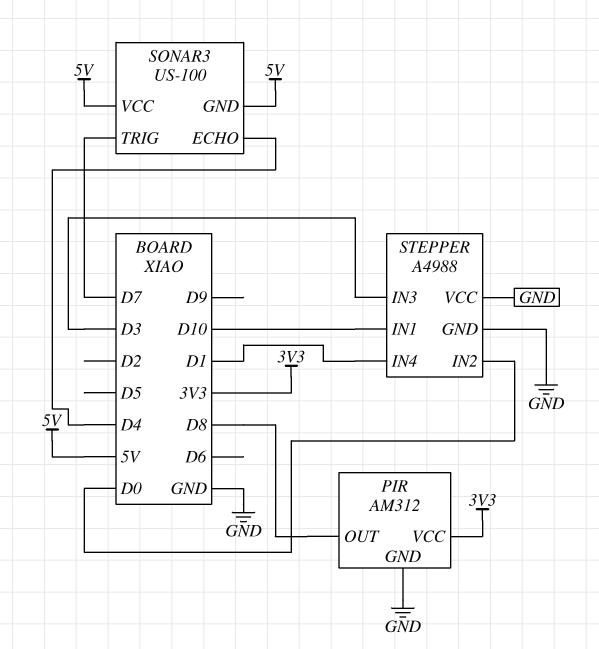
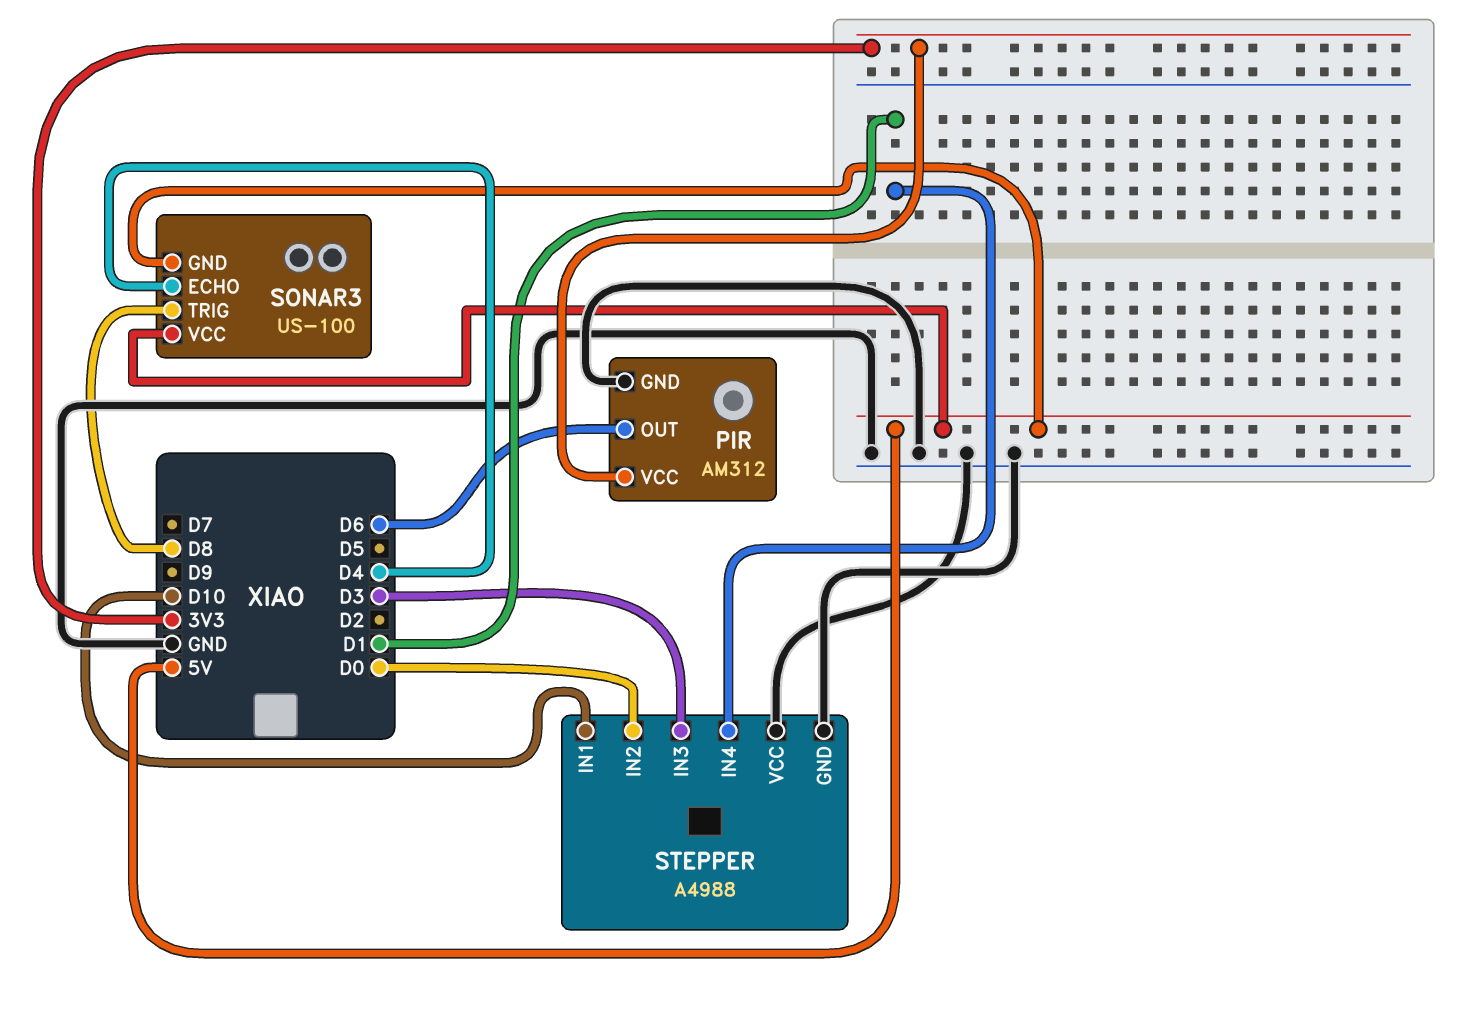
PIR pin OUT: D8 -> D6
SONAR3 pin TRIG: D7 -> D8

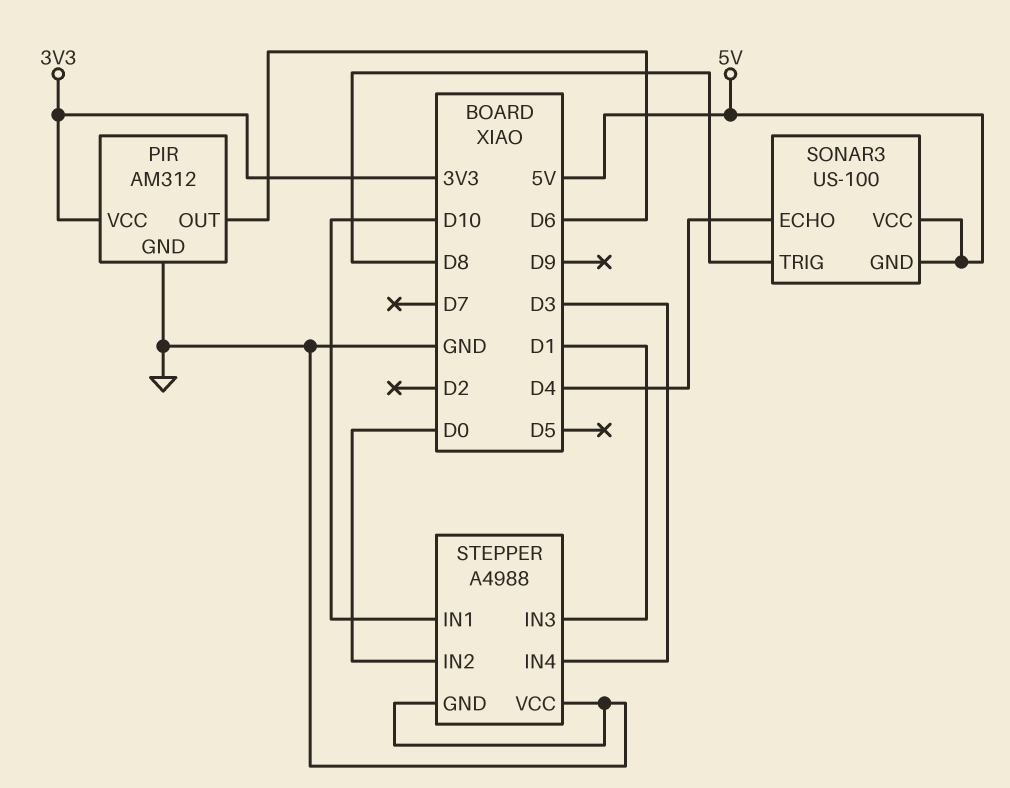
STEPPER pin IN3: D3 -> D1
STEPPER pin IN4: D1 -> D3

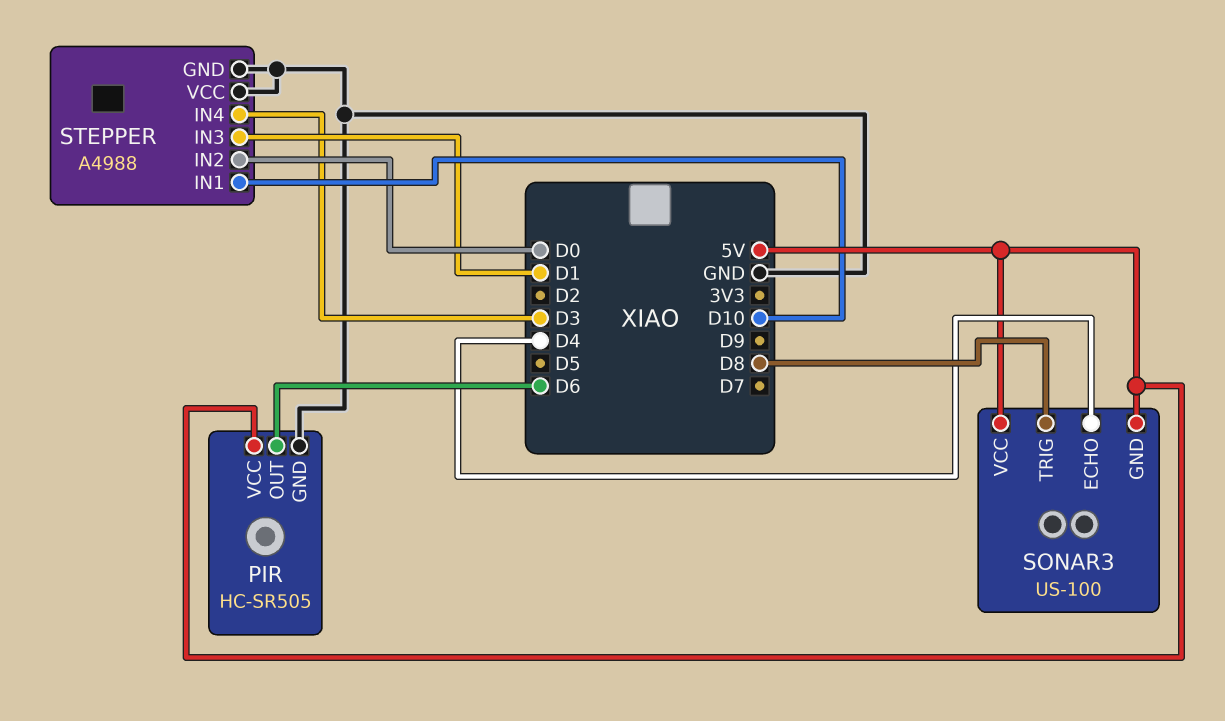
PIR: AM312 -> HC-SR505
PIR pin VCC: 3V3 -> 5V

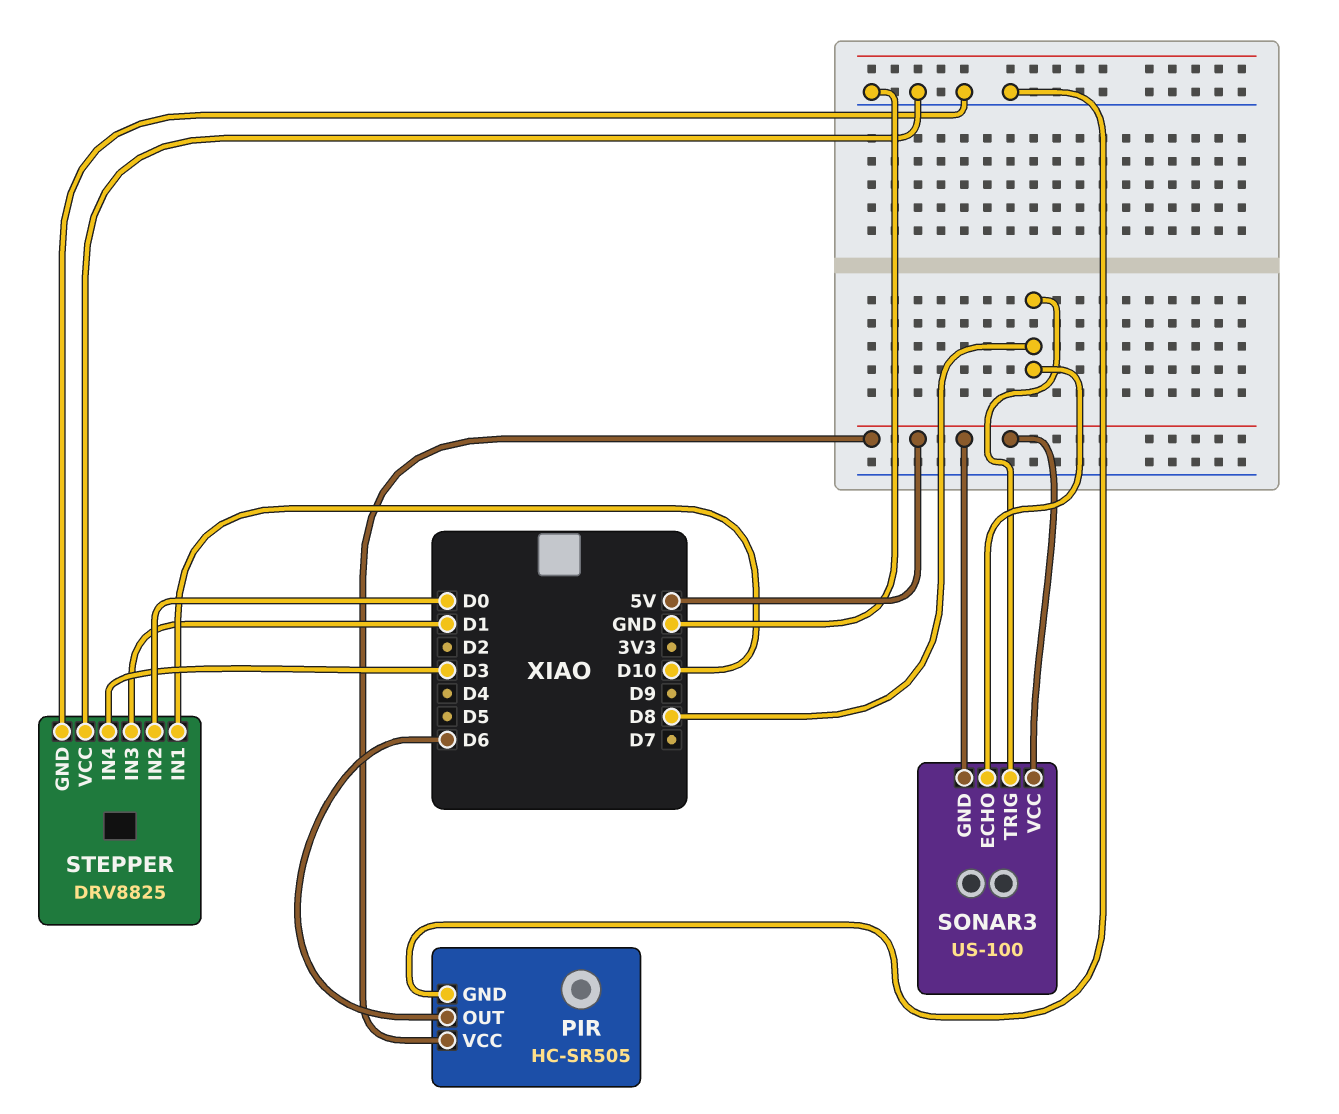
SONAR3 pin ECHO: D4 -> D8
STEPPER: A4988 -> DRV8825

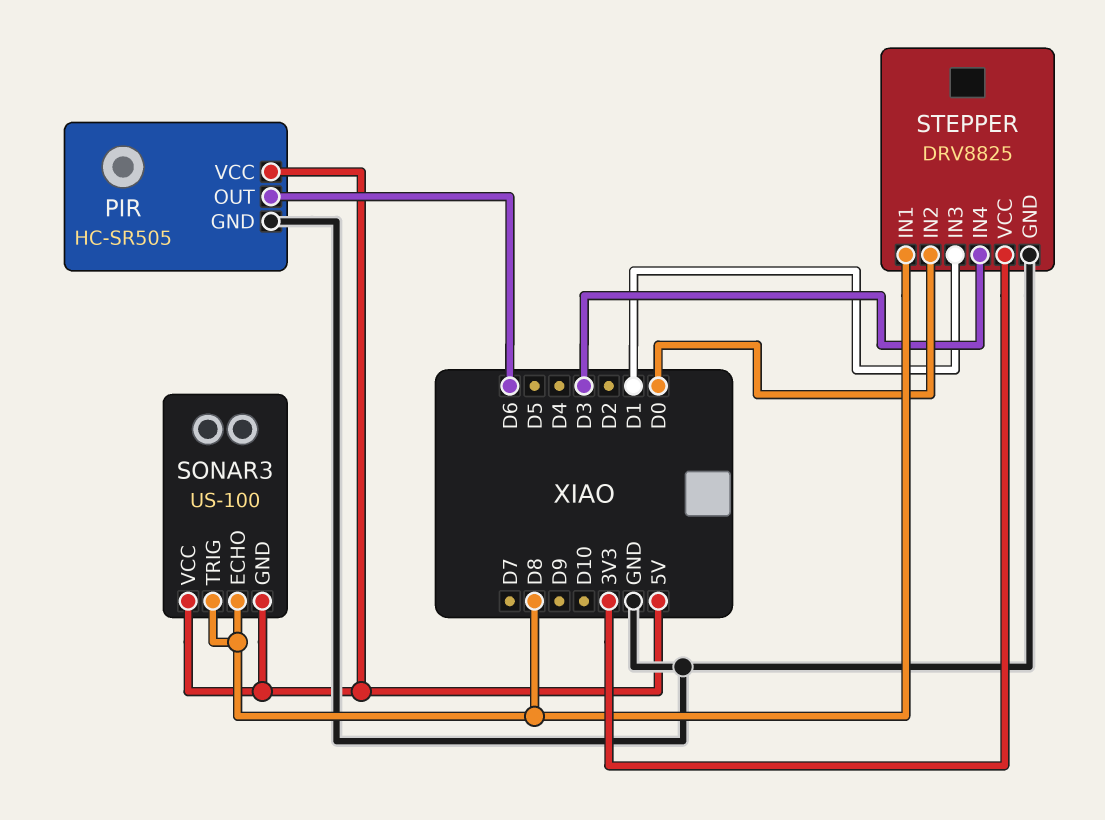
STEPPER pin IN1: D10 -> D8
STEPPER pin VCC: GND -> 3V3

